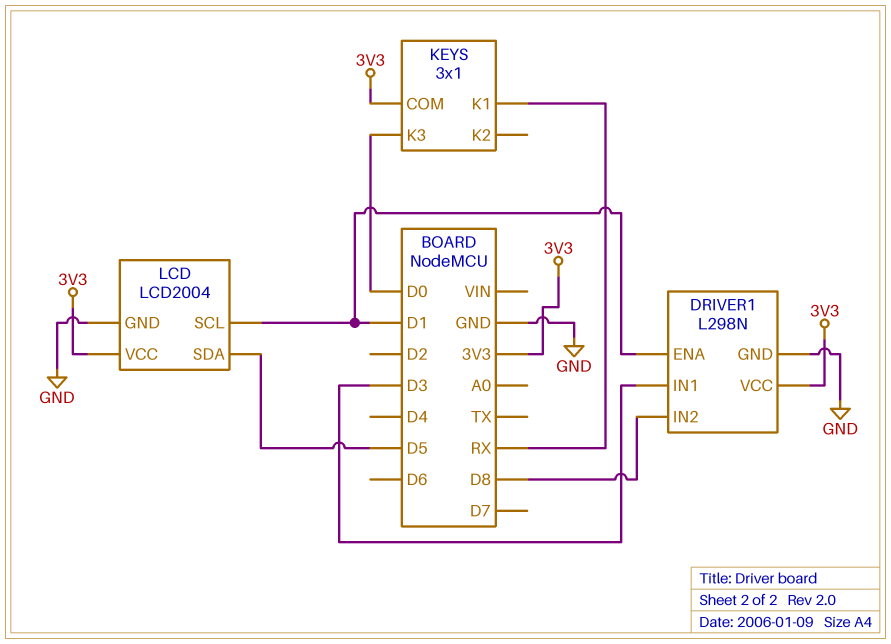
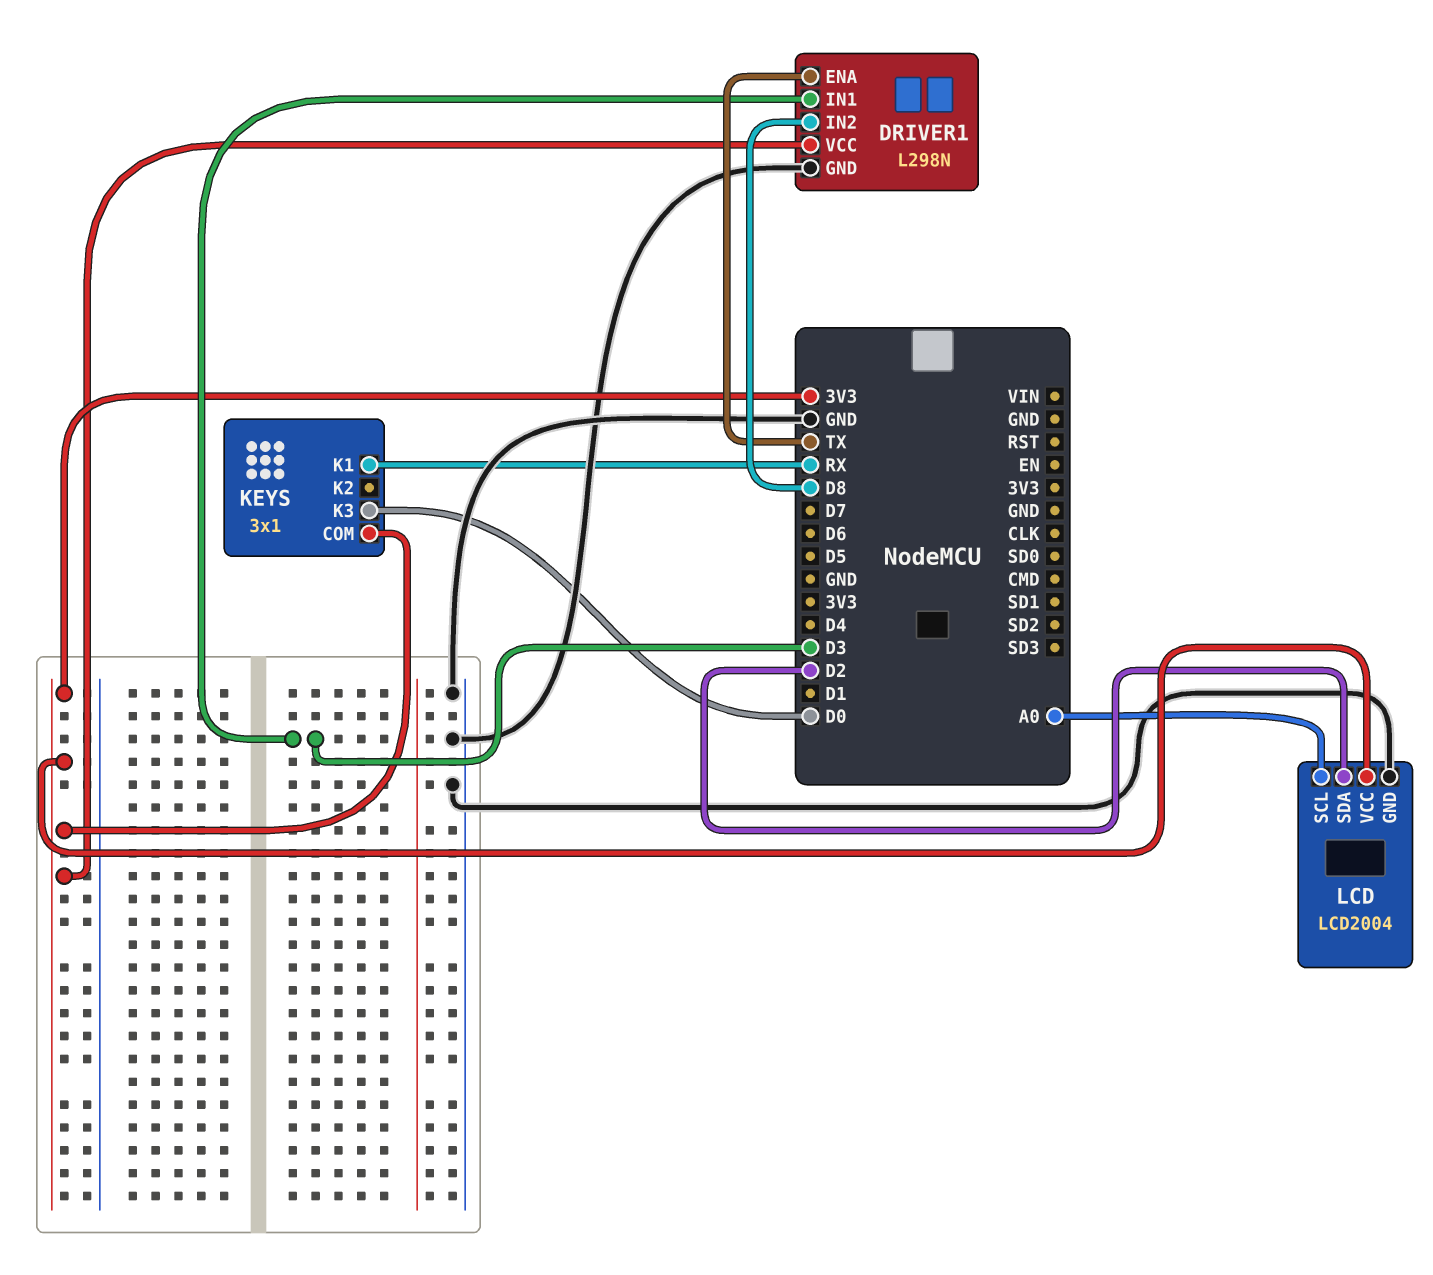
DRIVER1 pin ENA: D1 -> TX
LCD pin SCL: D1 -> A0
LCD pin SDA: D5 -> D2

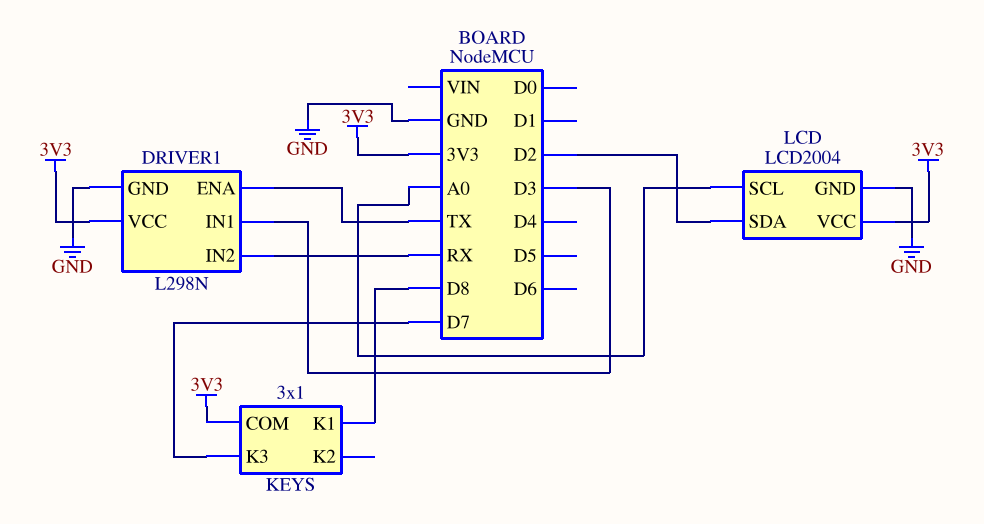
DRIVER1 pin IN2: D8 -> RX
KEYS pin K1: RX -> D8
KEYS pin K3: D0 -> D7

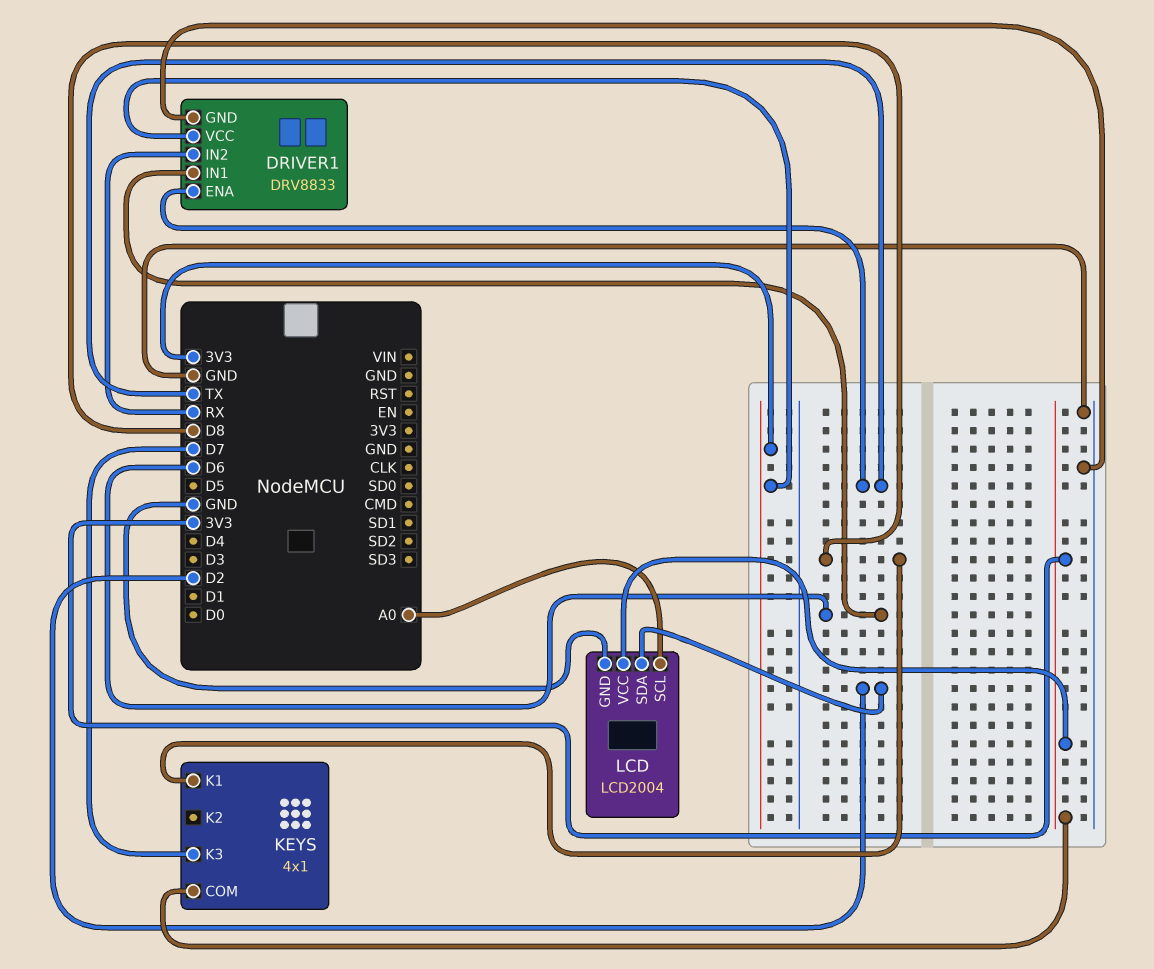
DRIVER1: L298N -> DRV8833
DRIVER1 pin IN1: D3 -> D6
KEYS: 3x1 -> 4x1

